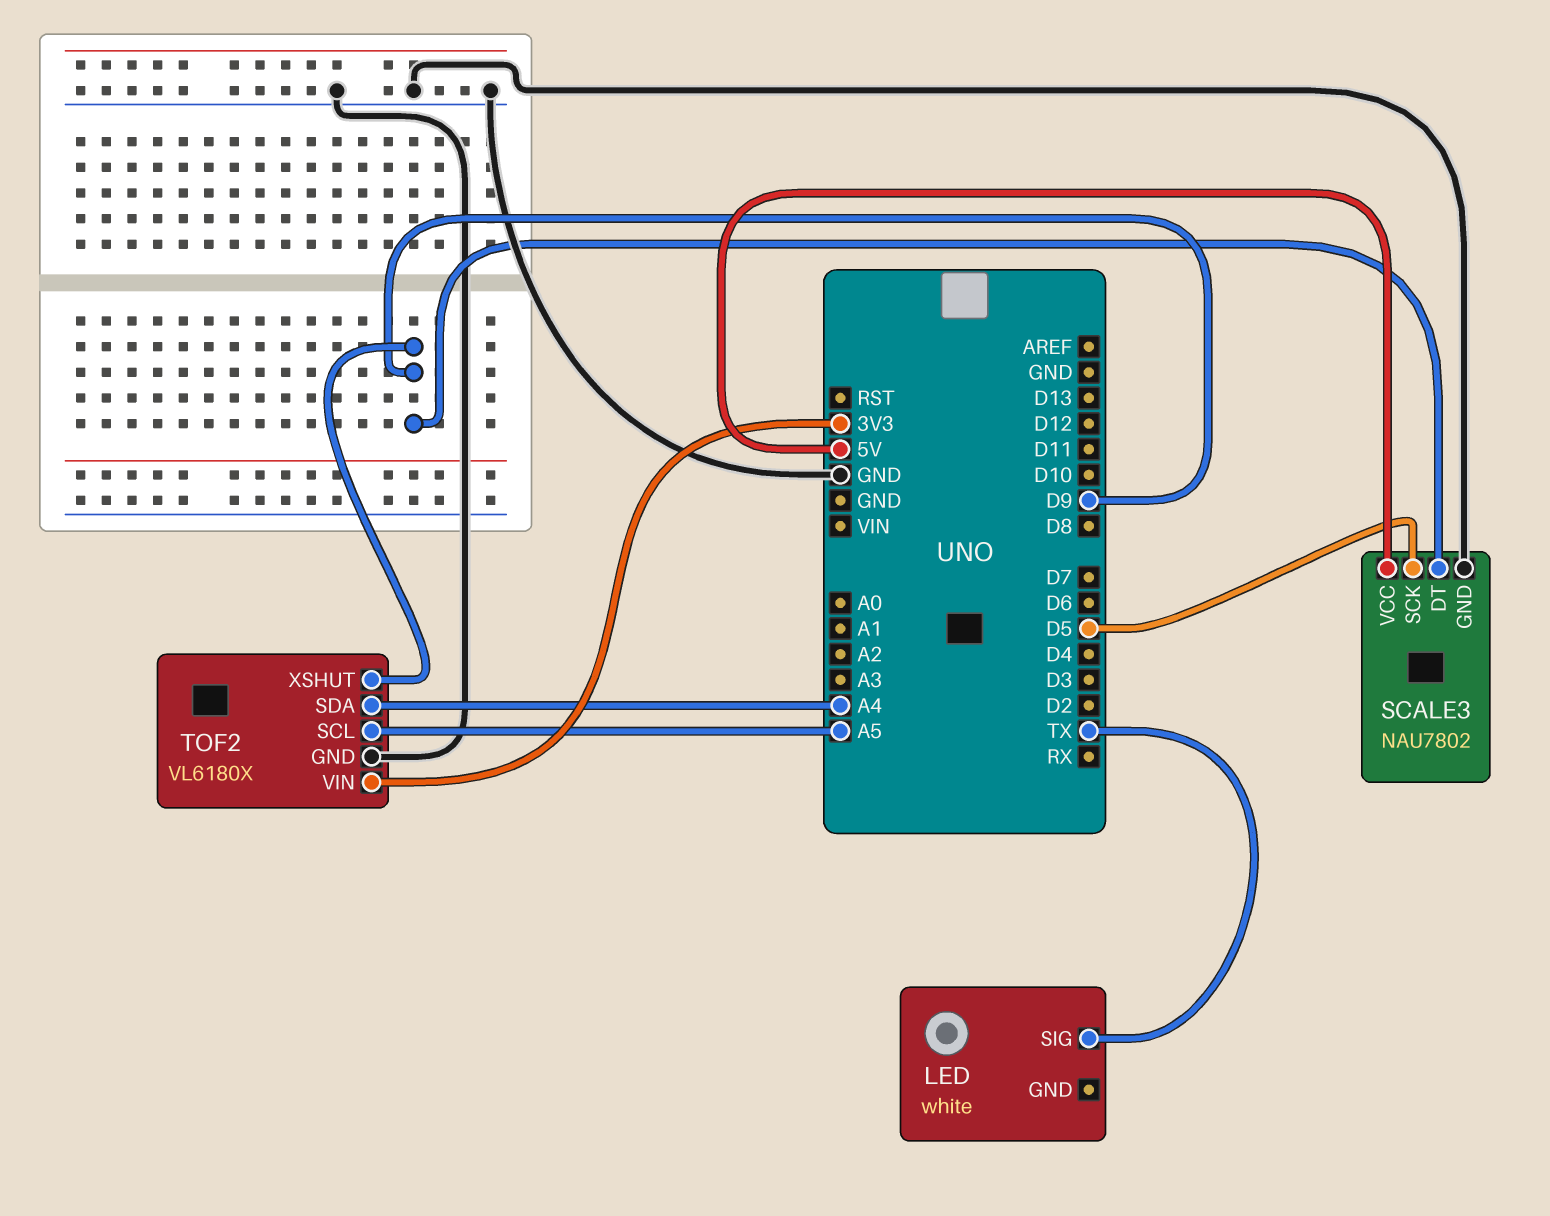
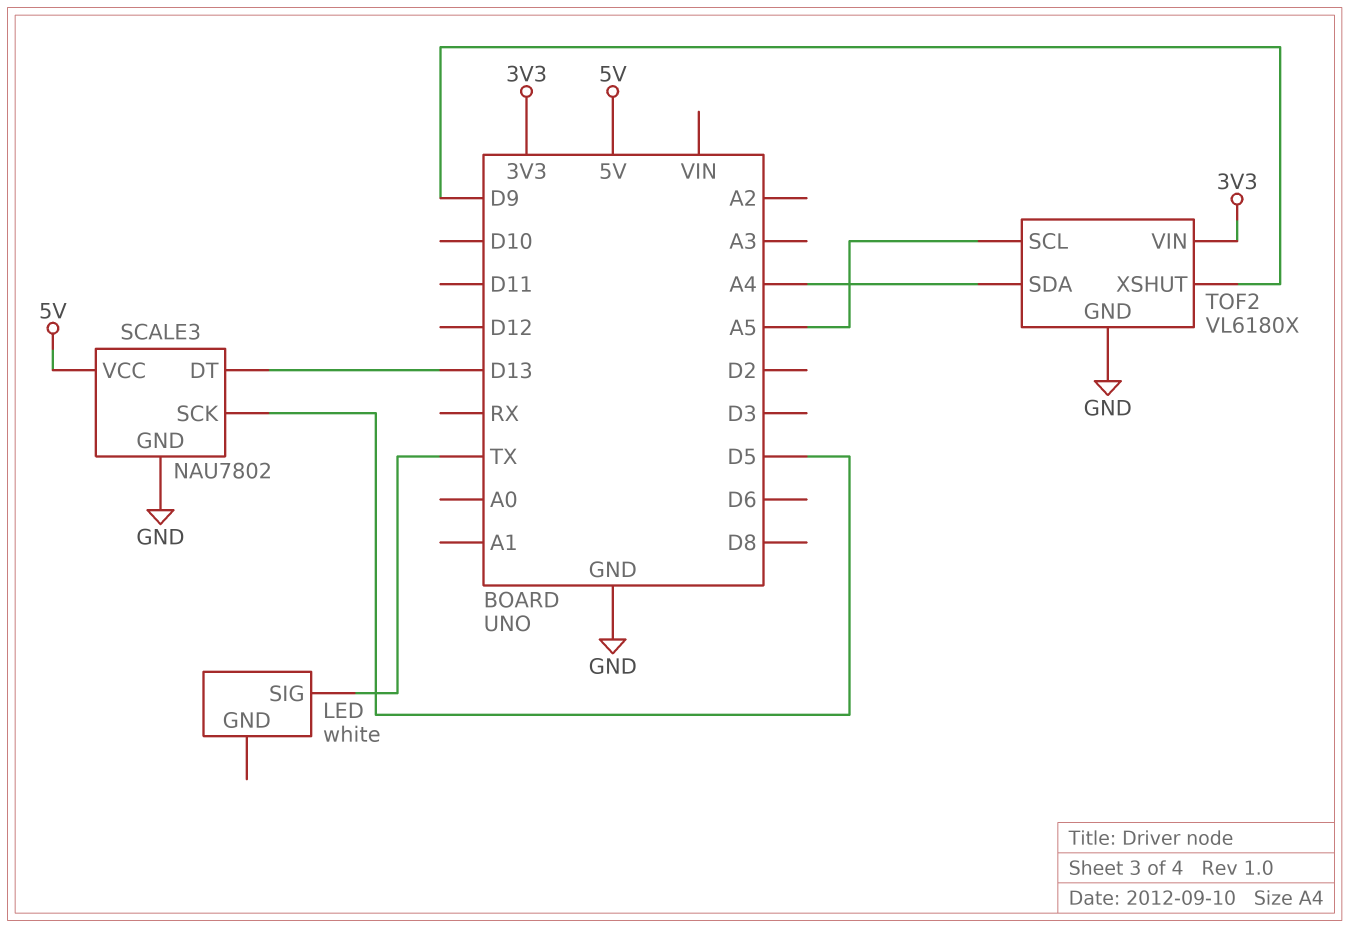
SCALE3 pin DT: D9 -> D13

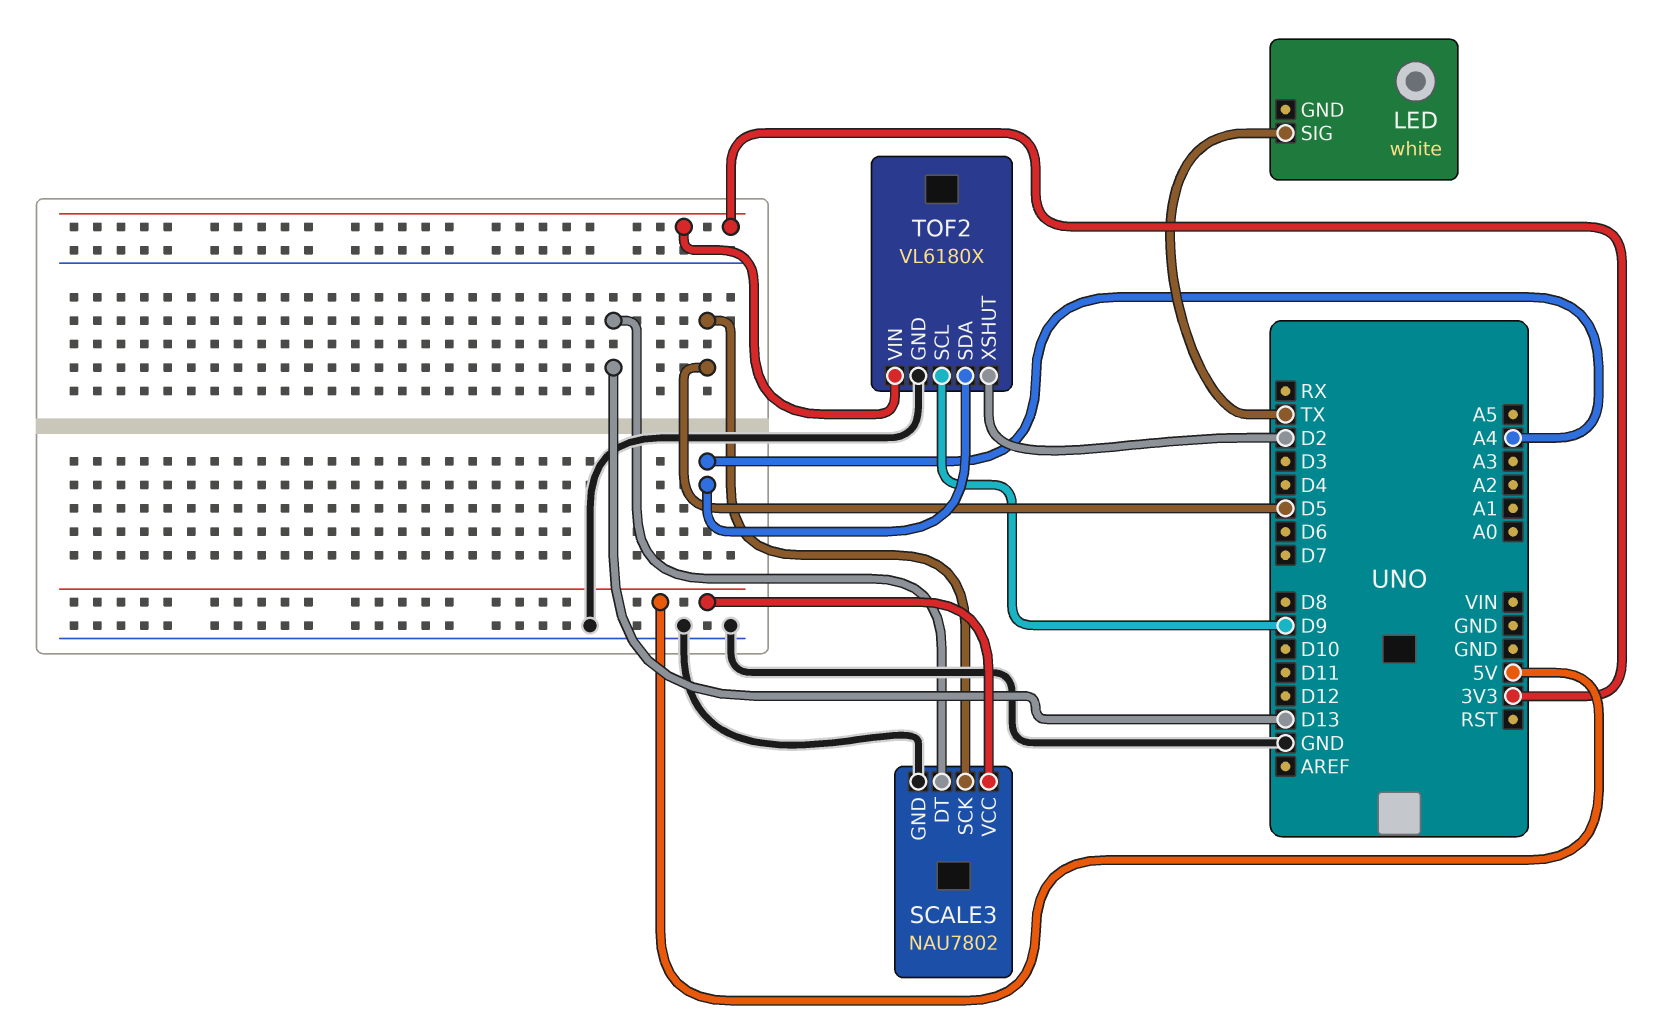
TOF2 pin SCL: A5 -> D9
TOF2 pin XSHUT: D9 -> D2

